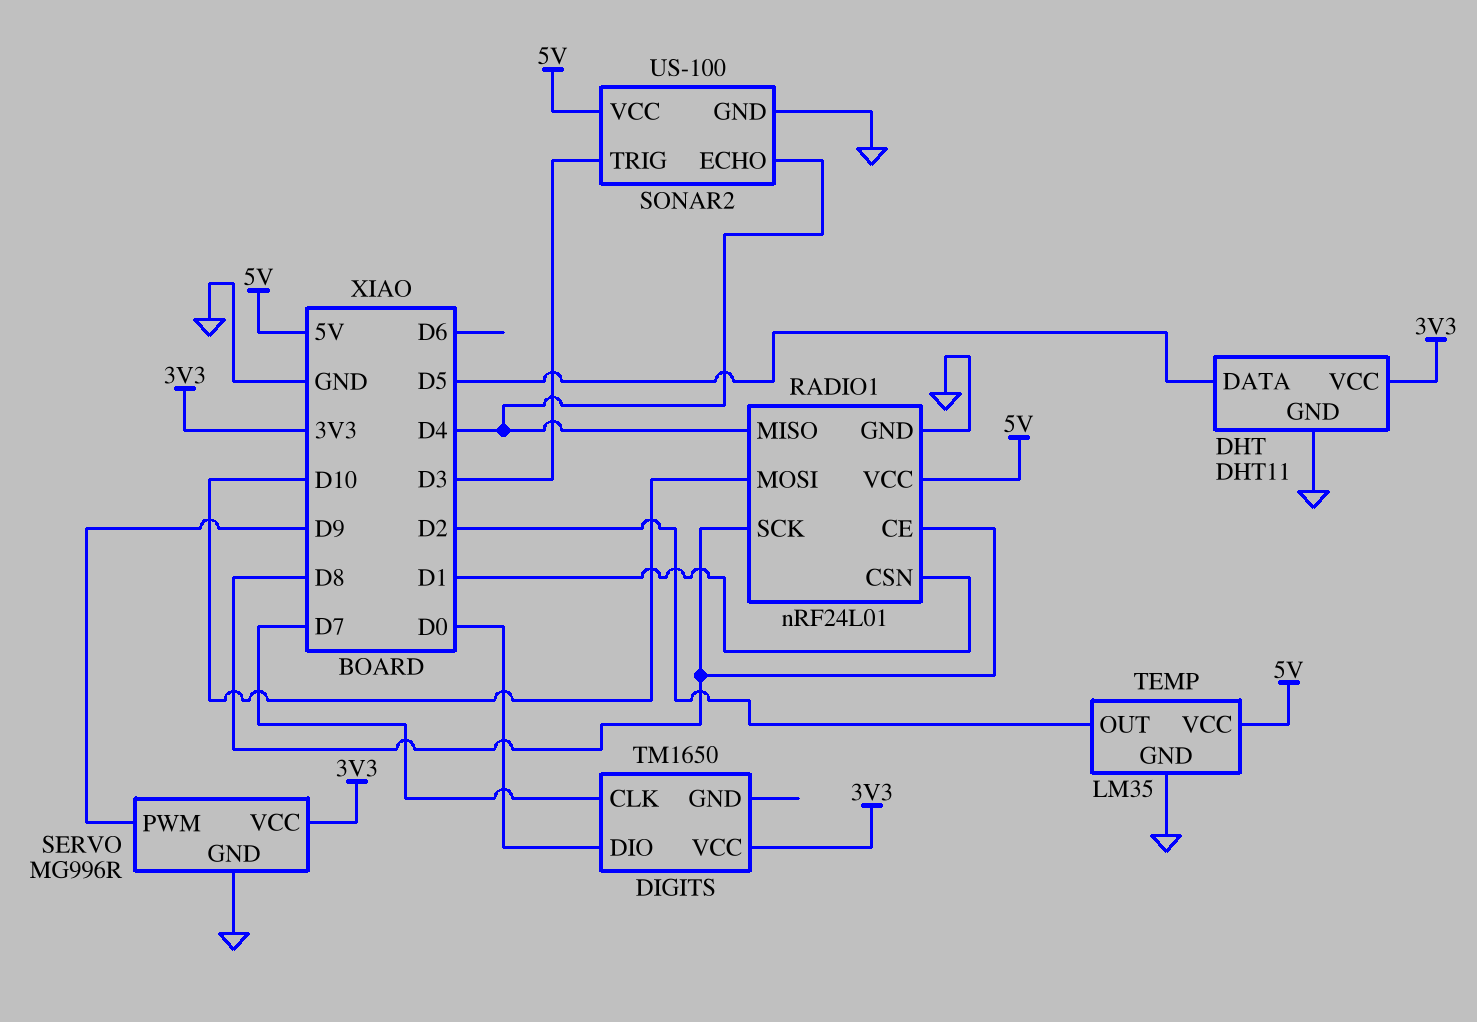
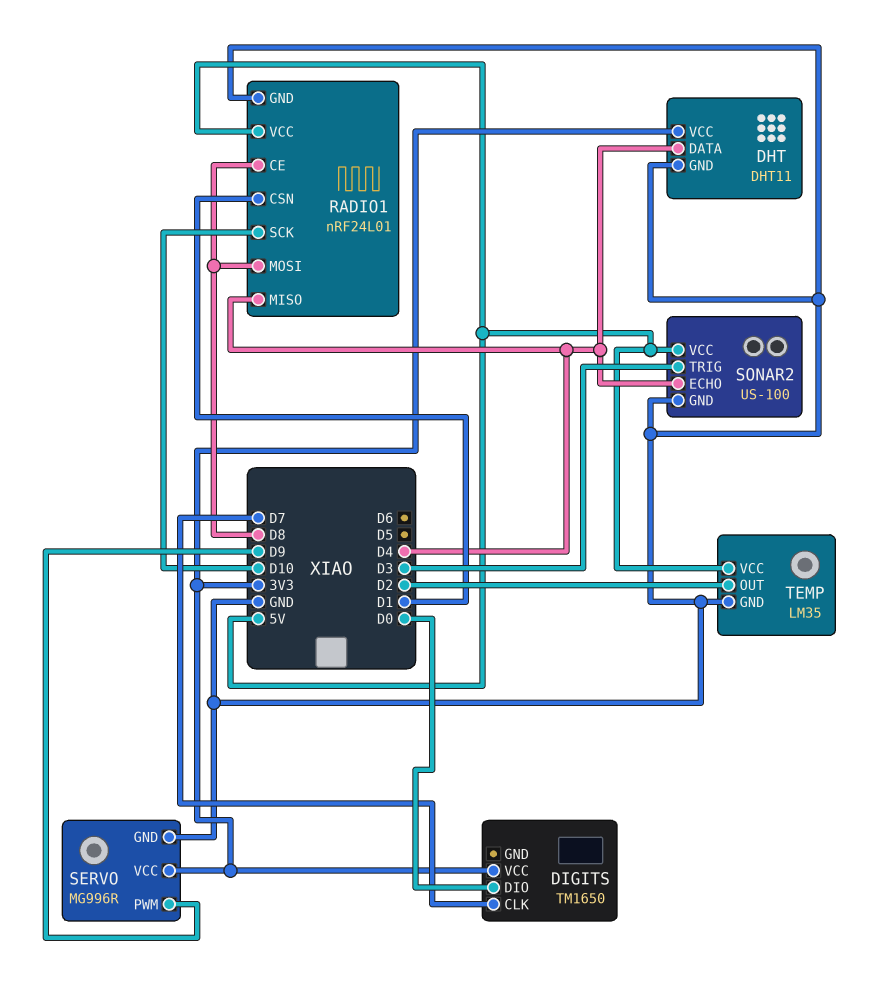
DHT pin DATA: D5 -> D4
RADIO1 pin MOSI: D10 -> D8
RADIO1 pin SCK: D8 -> D10

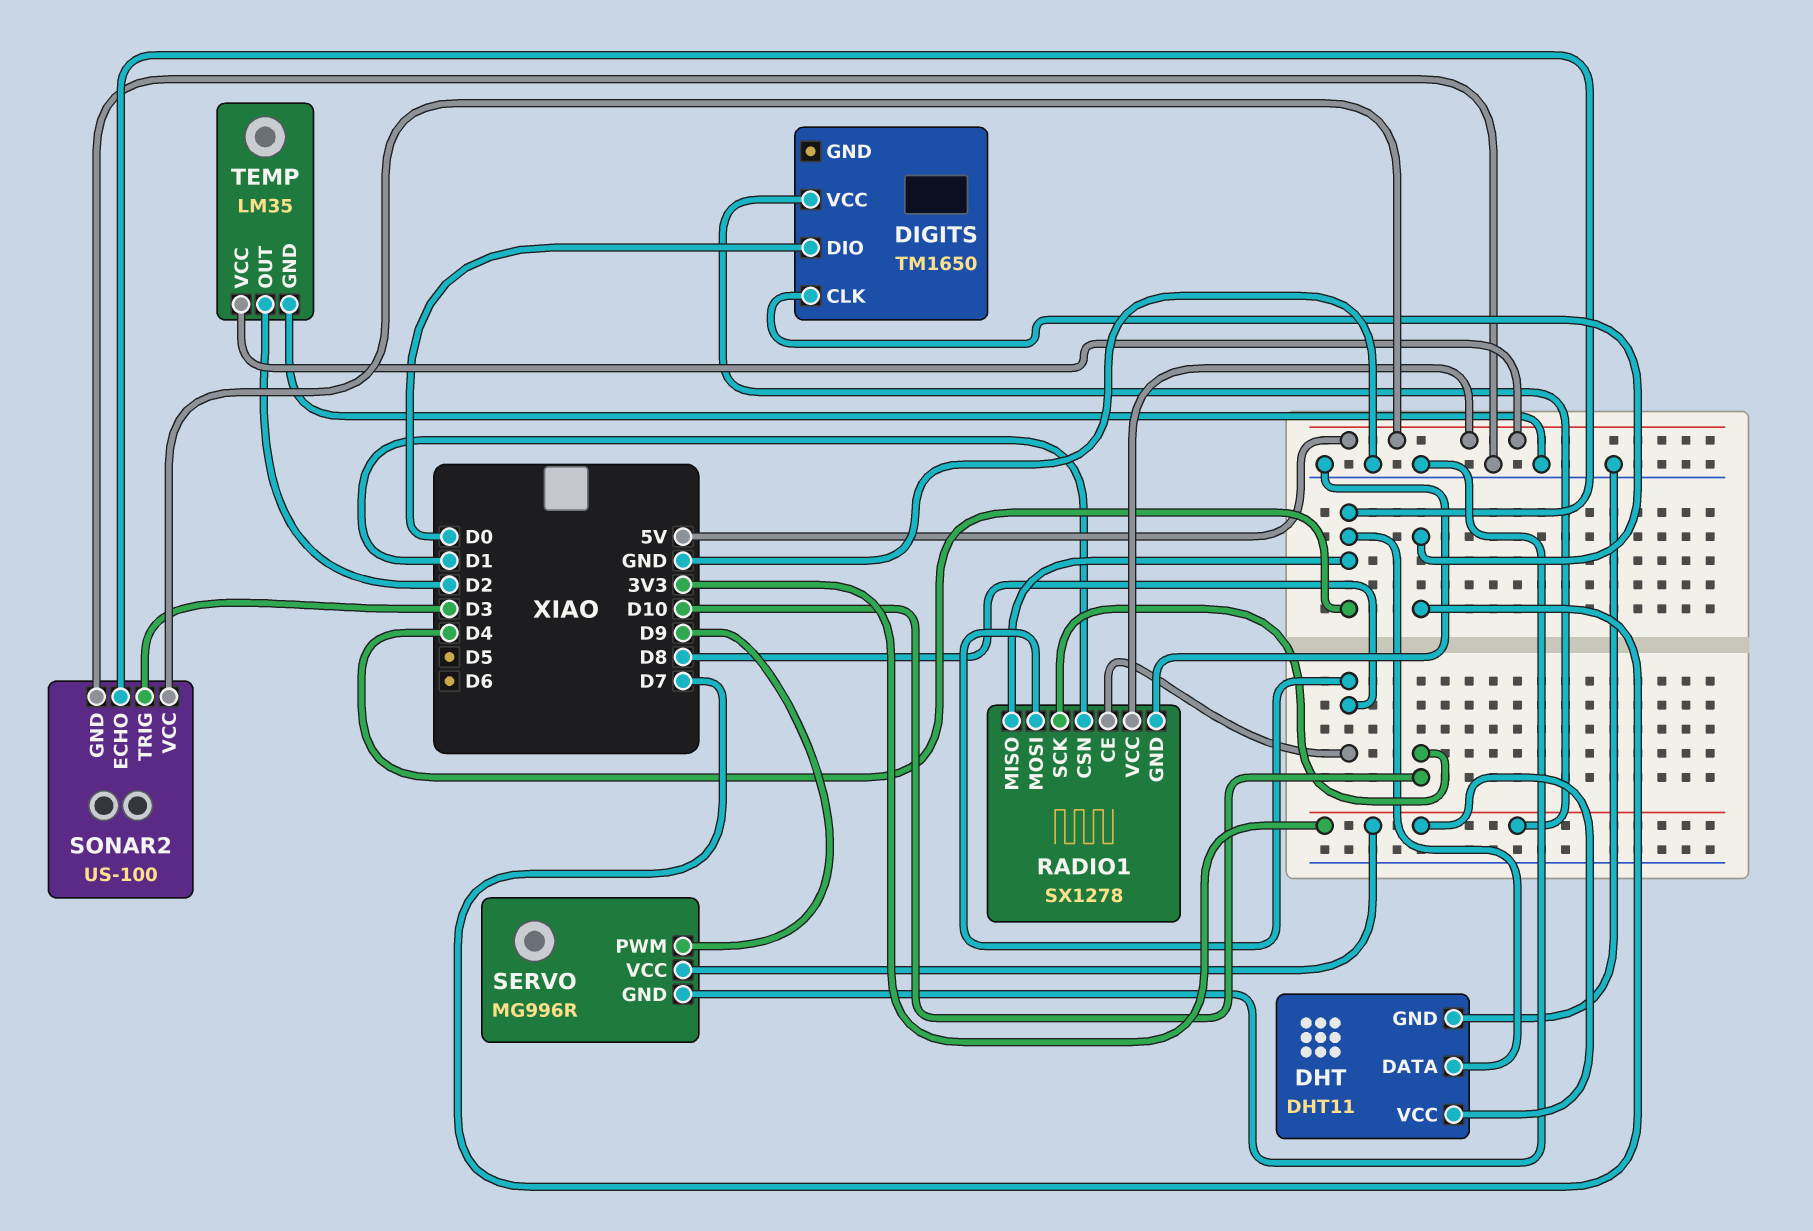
RADIO1: nRF24L01 -> SX1278

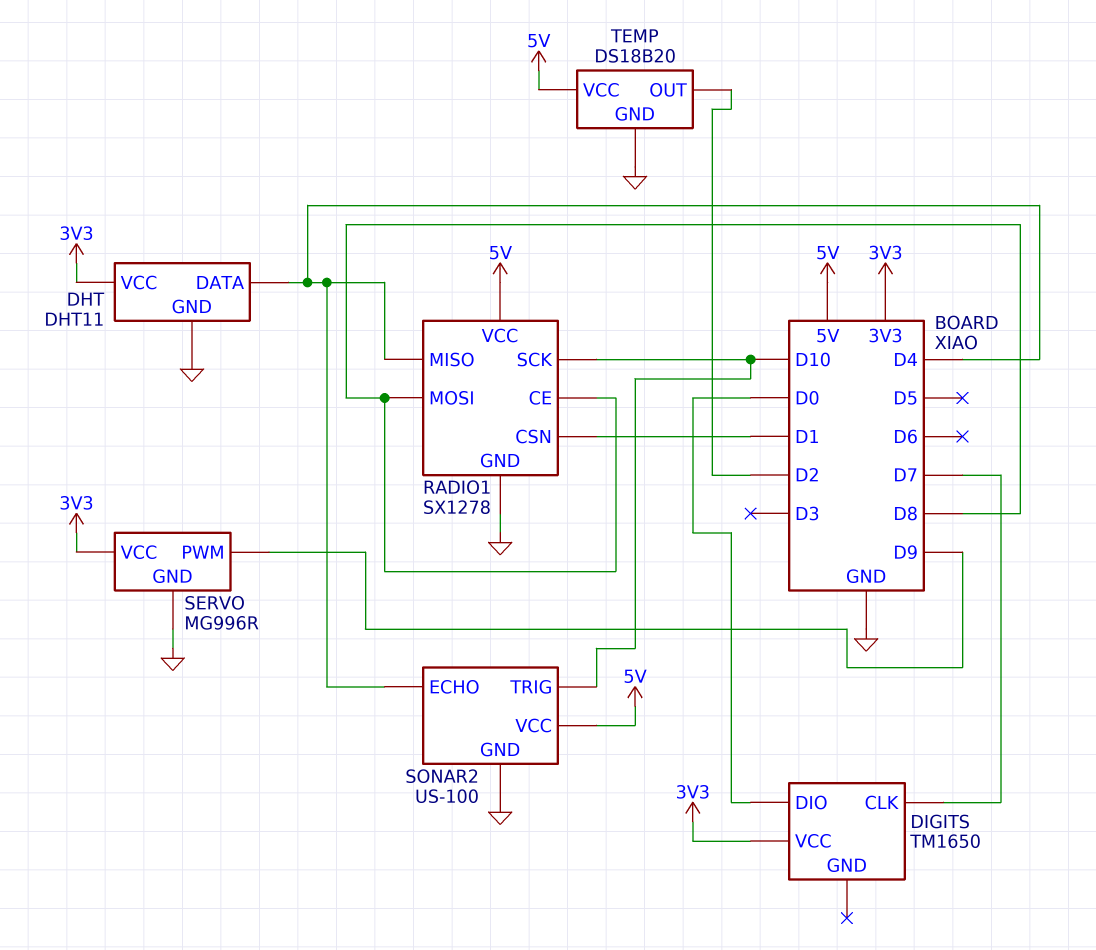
SONAR2 pin TRIG: D3 -> D10
TEMP: LM35 -> DS18B20

